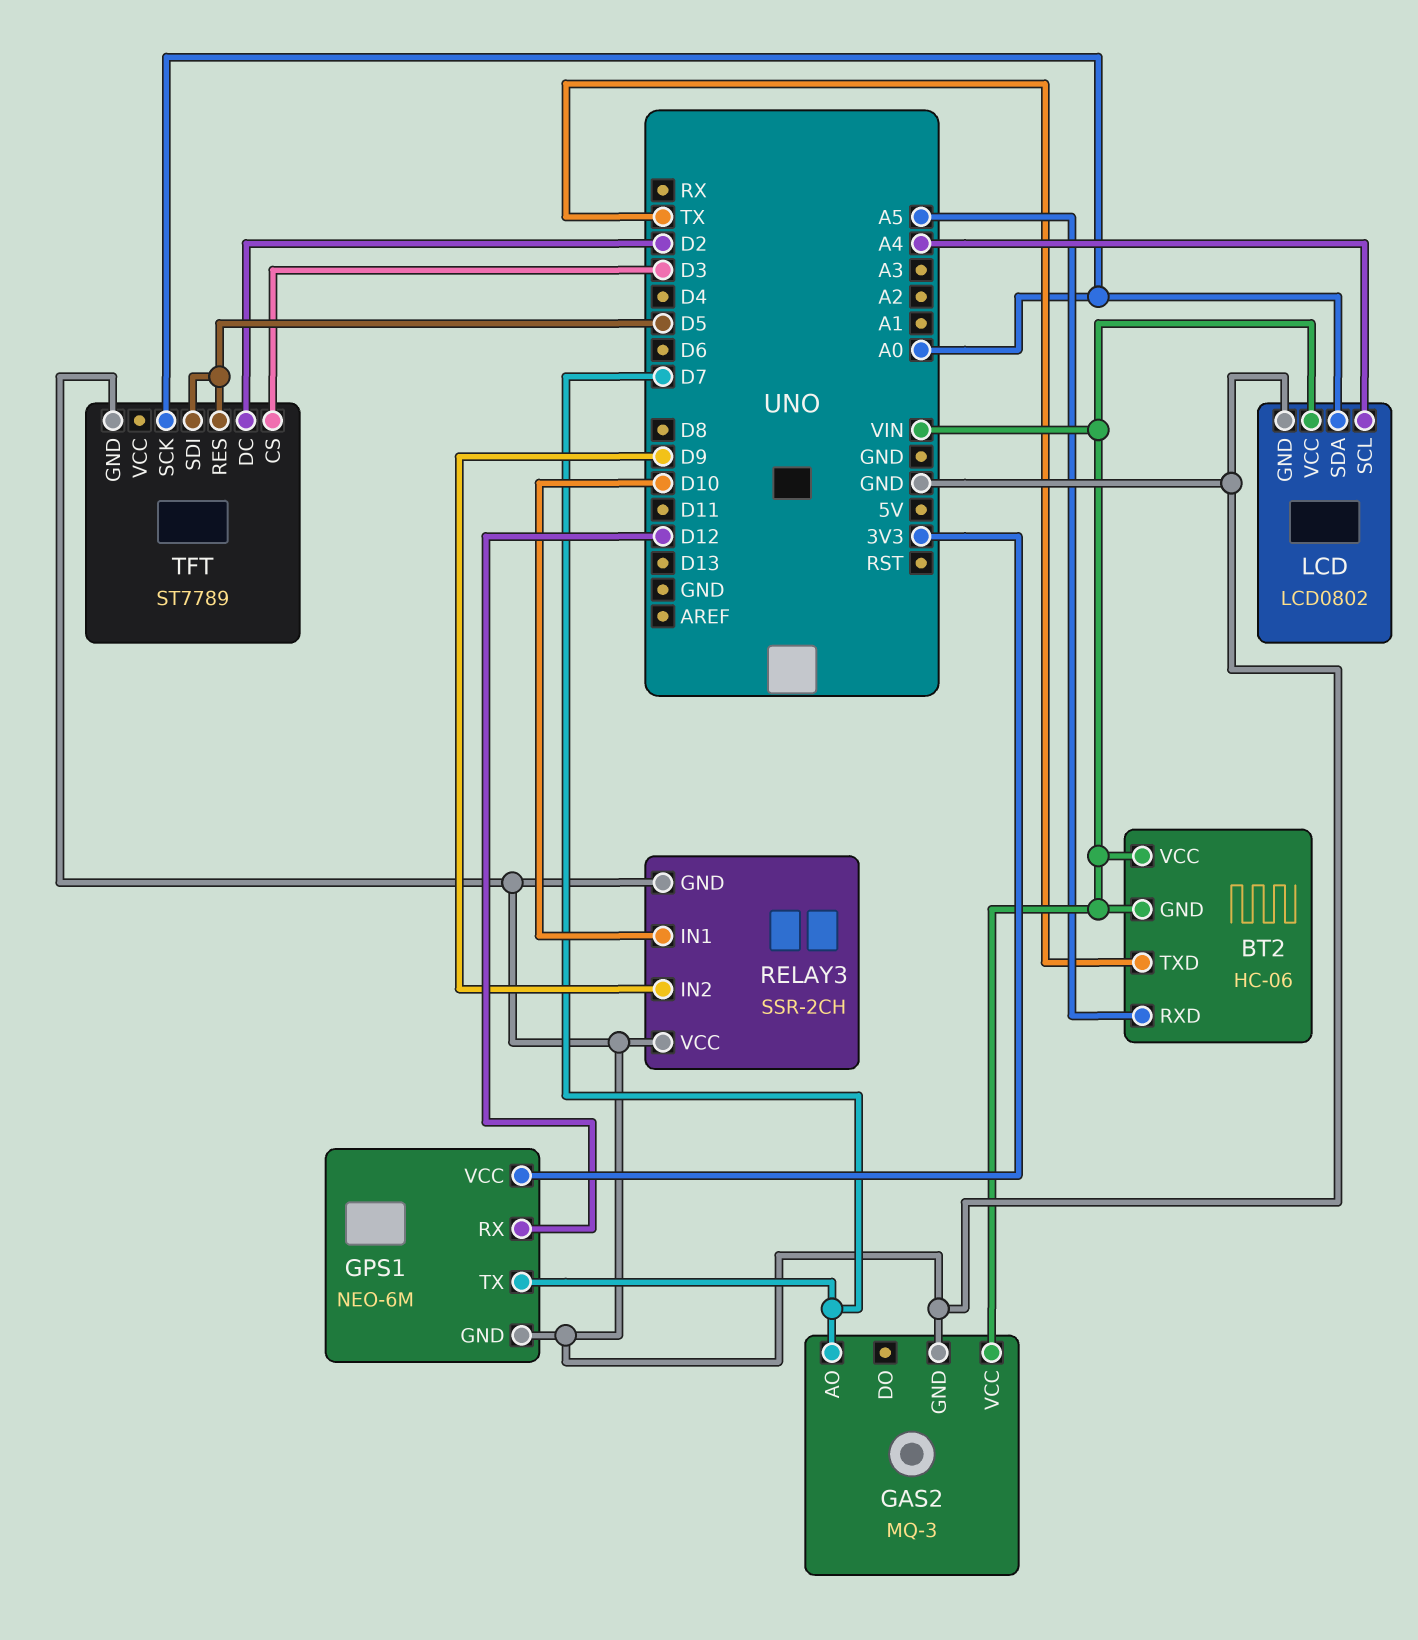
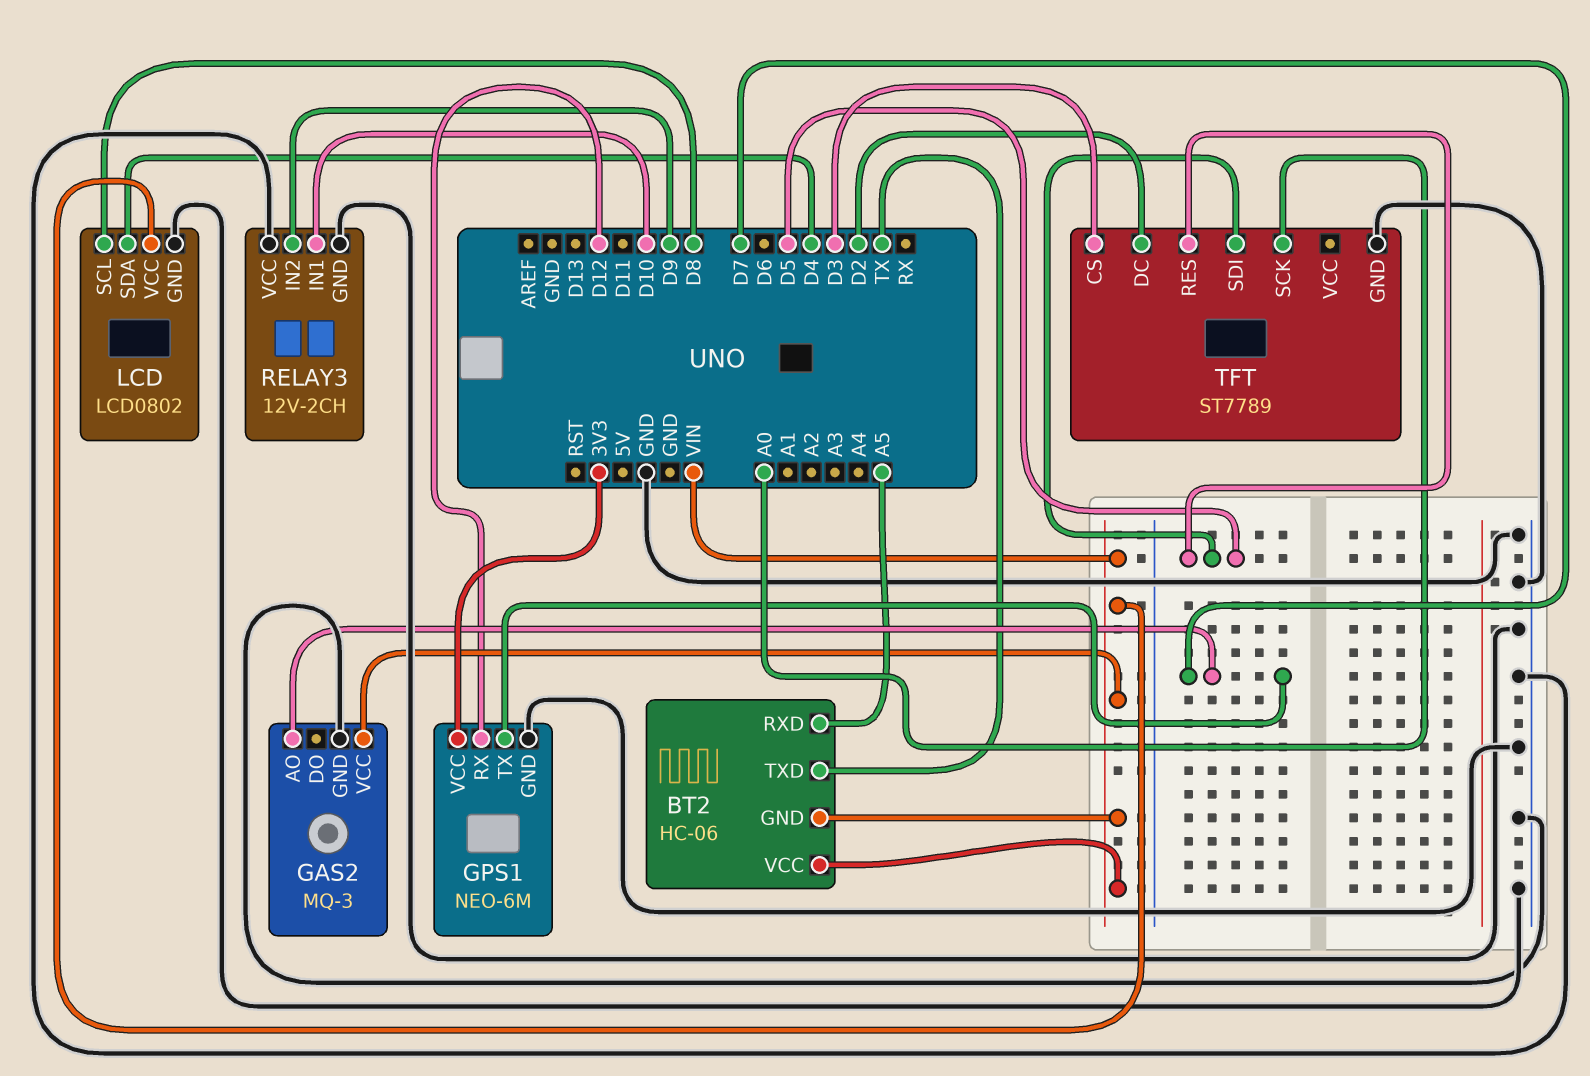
LCD pin SCL: A4 -> D8
LCD pin SDA: A0 -> D4
RELAY3: SSR-2CH -> 12V-2CH

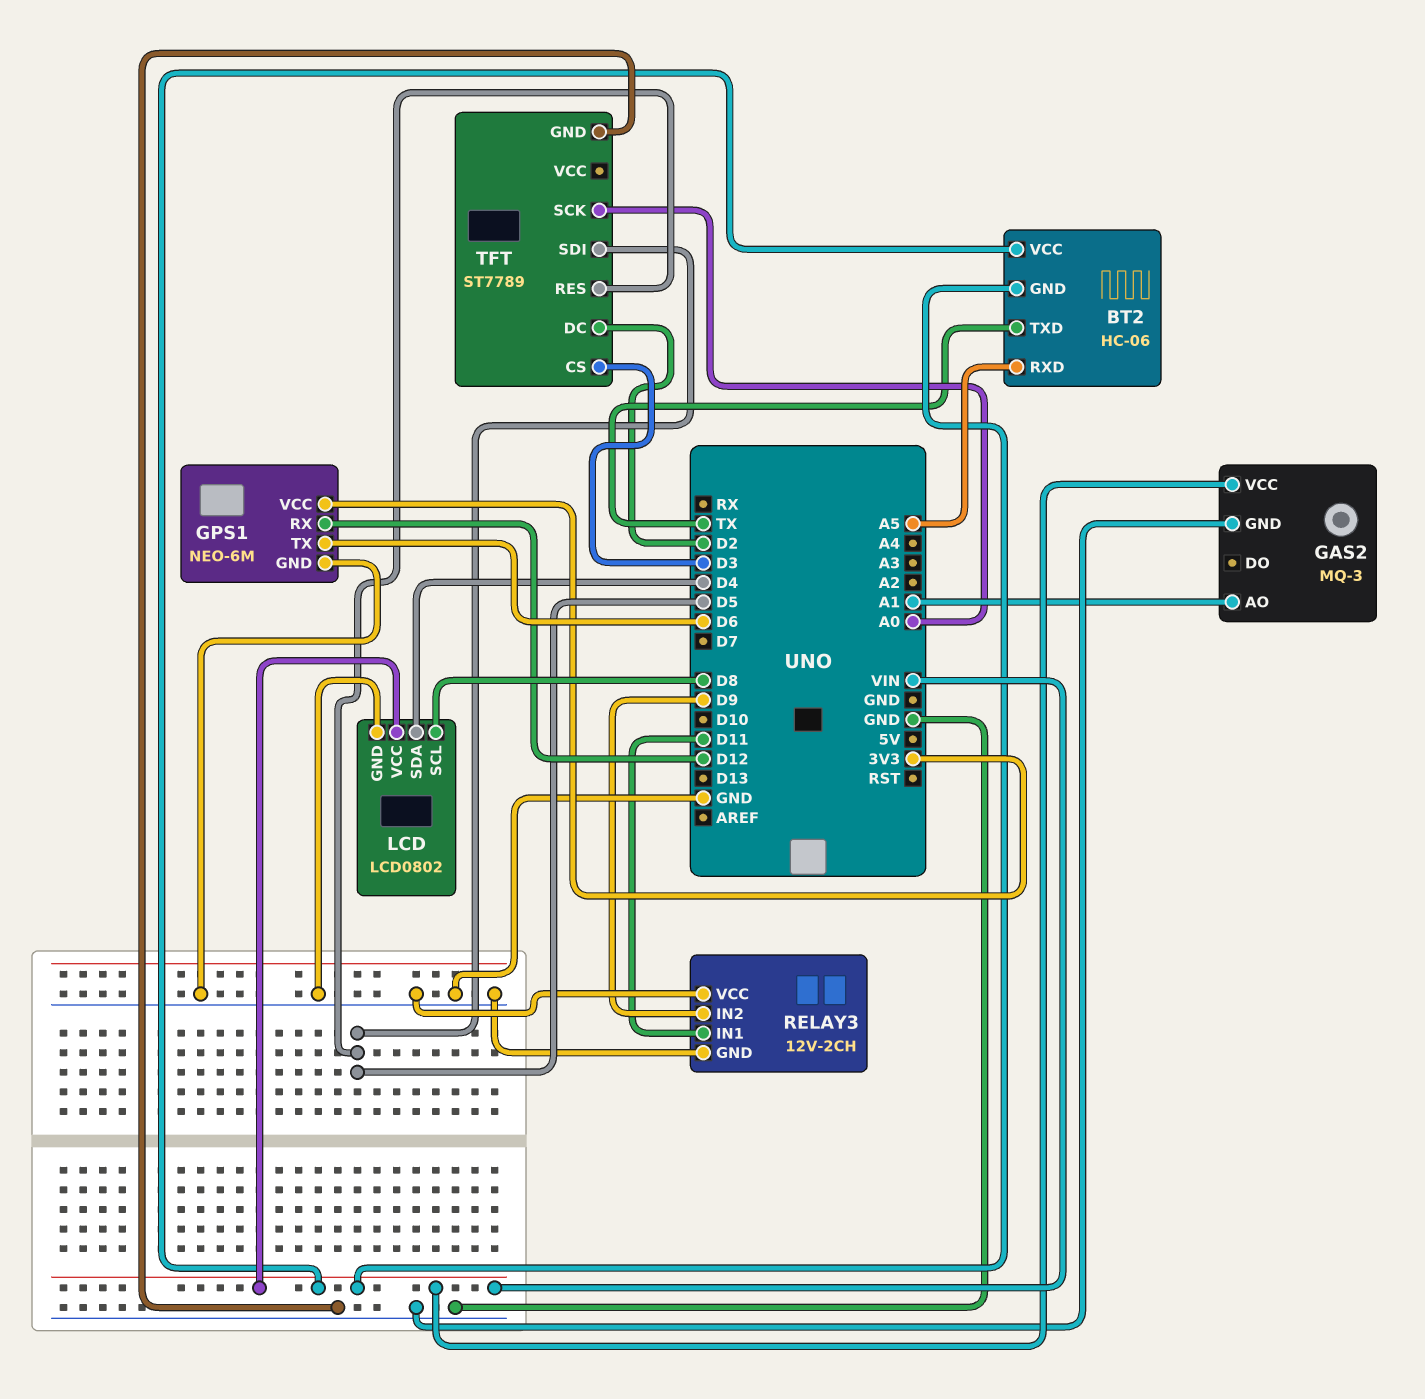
GAS2 pin AO: D7 -> A1
GPS1 pin TX: D7 -> D6
RELAY3 pin IN1: D10 -> D11

